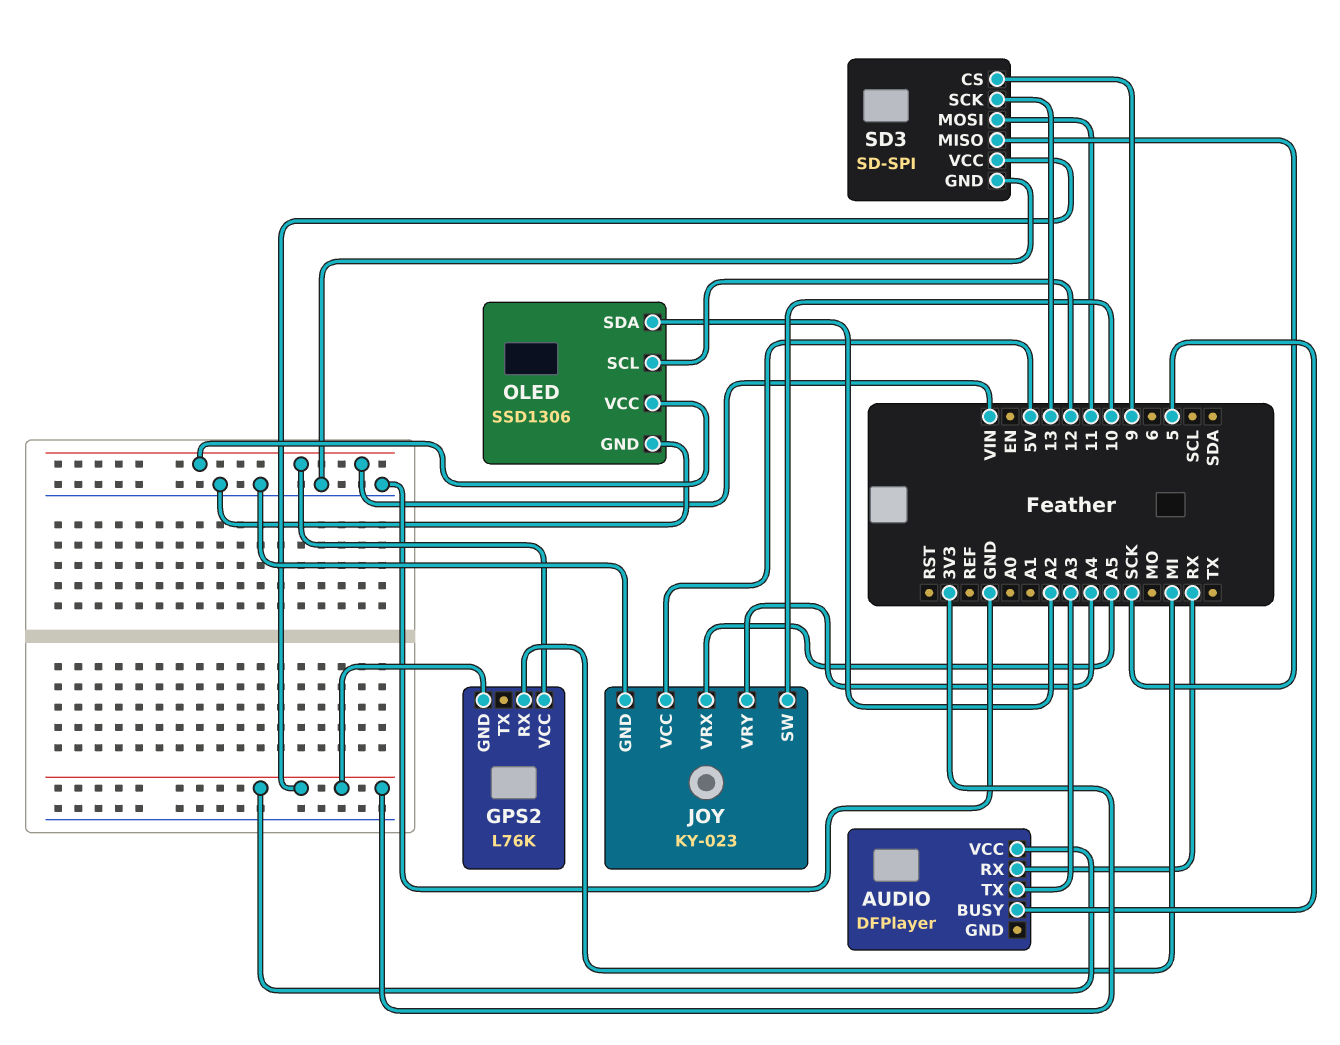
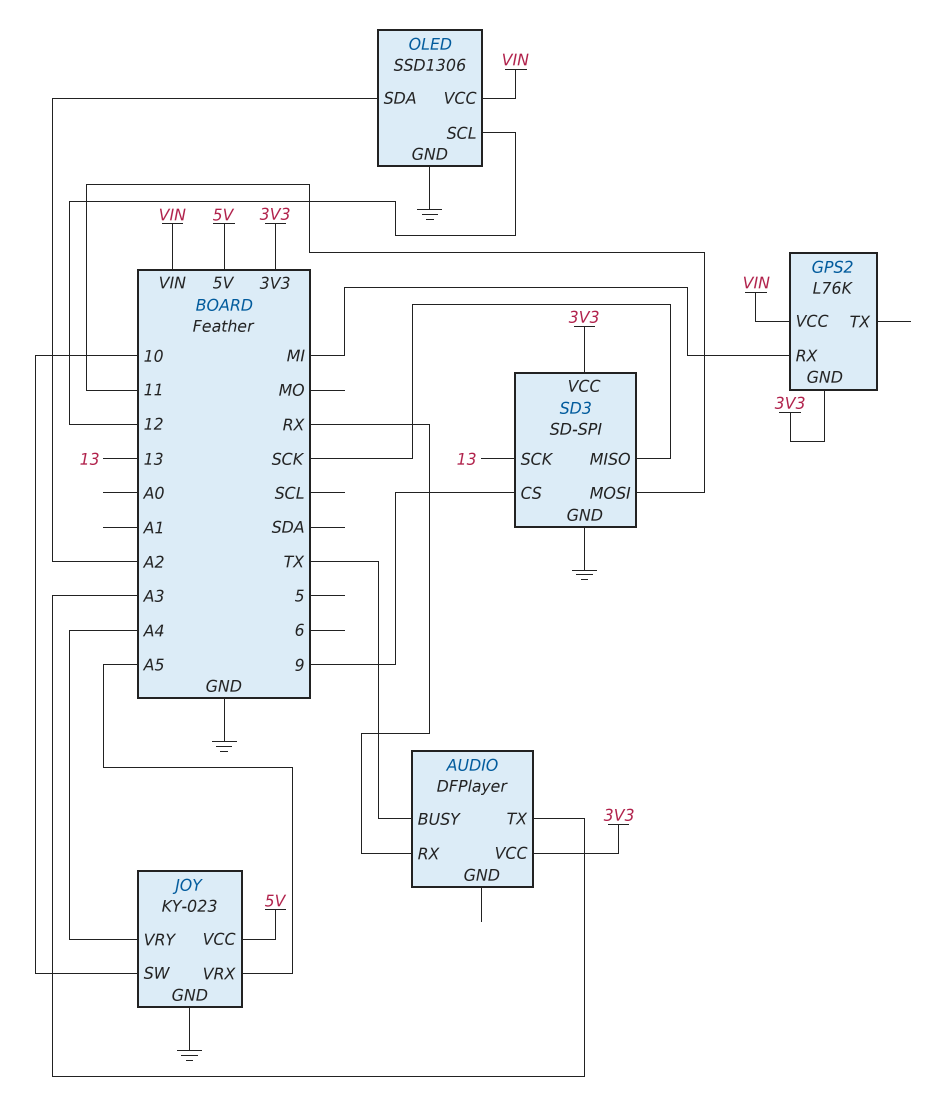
AUDIO pin BUSY: 5 -> TX

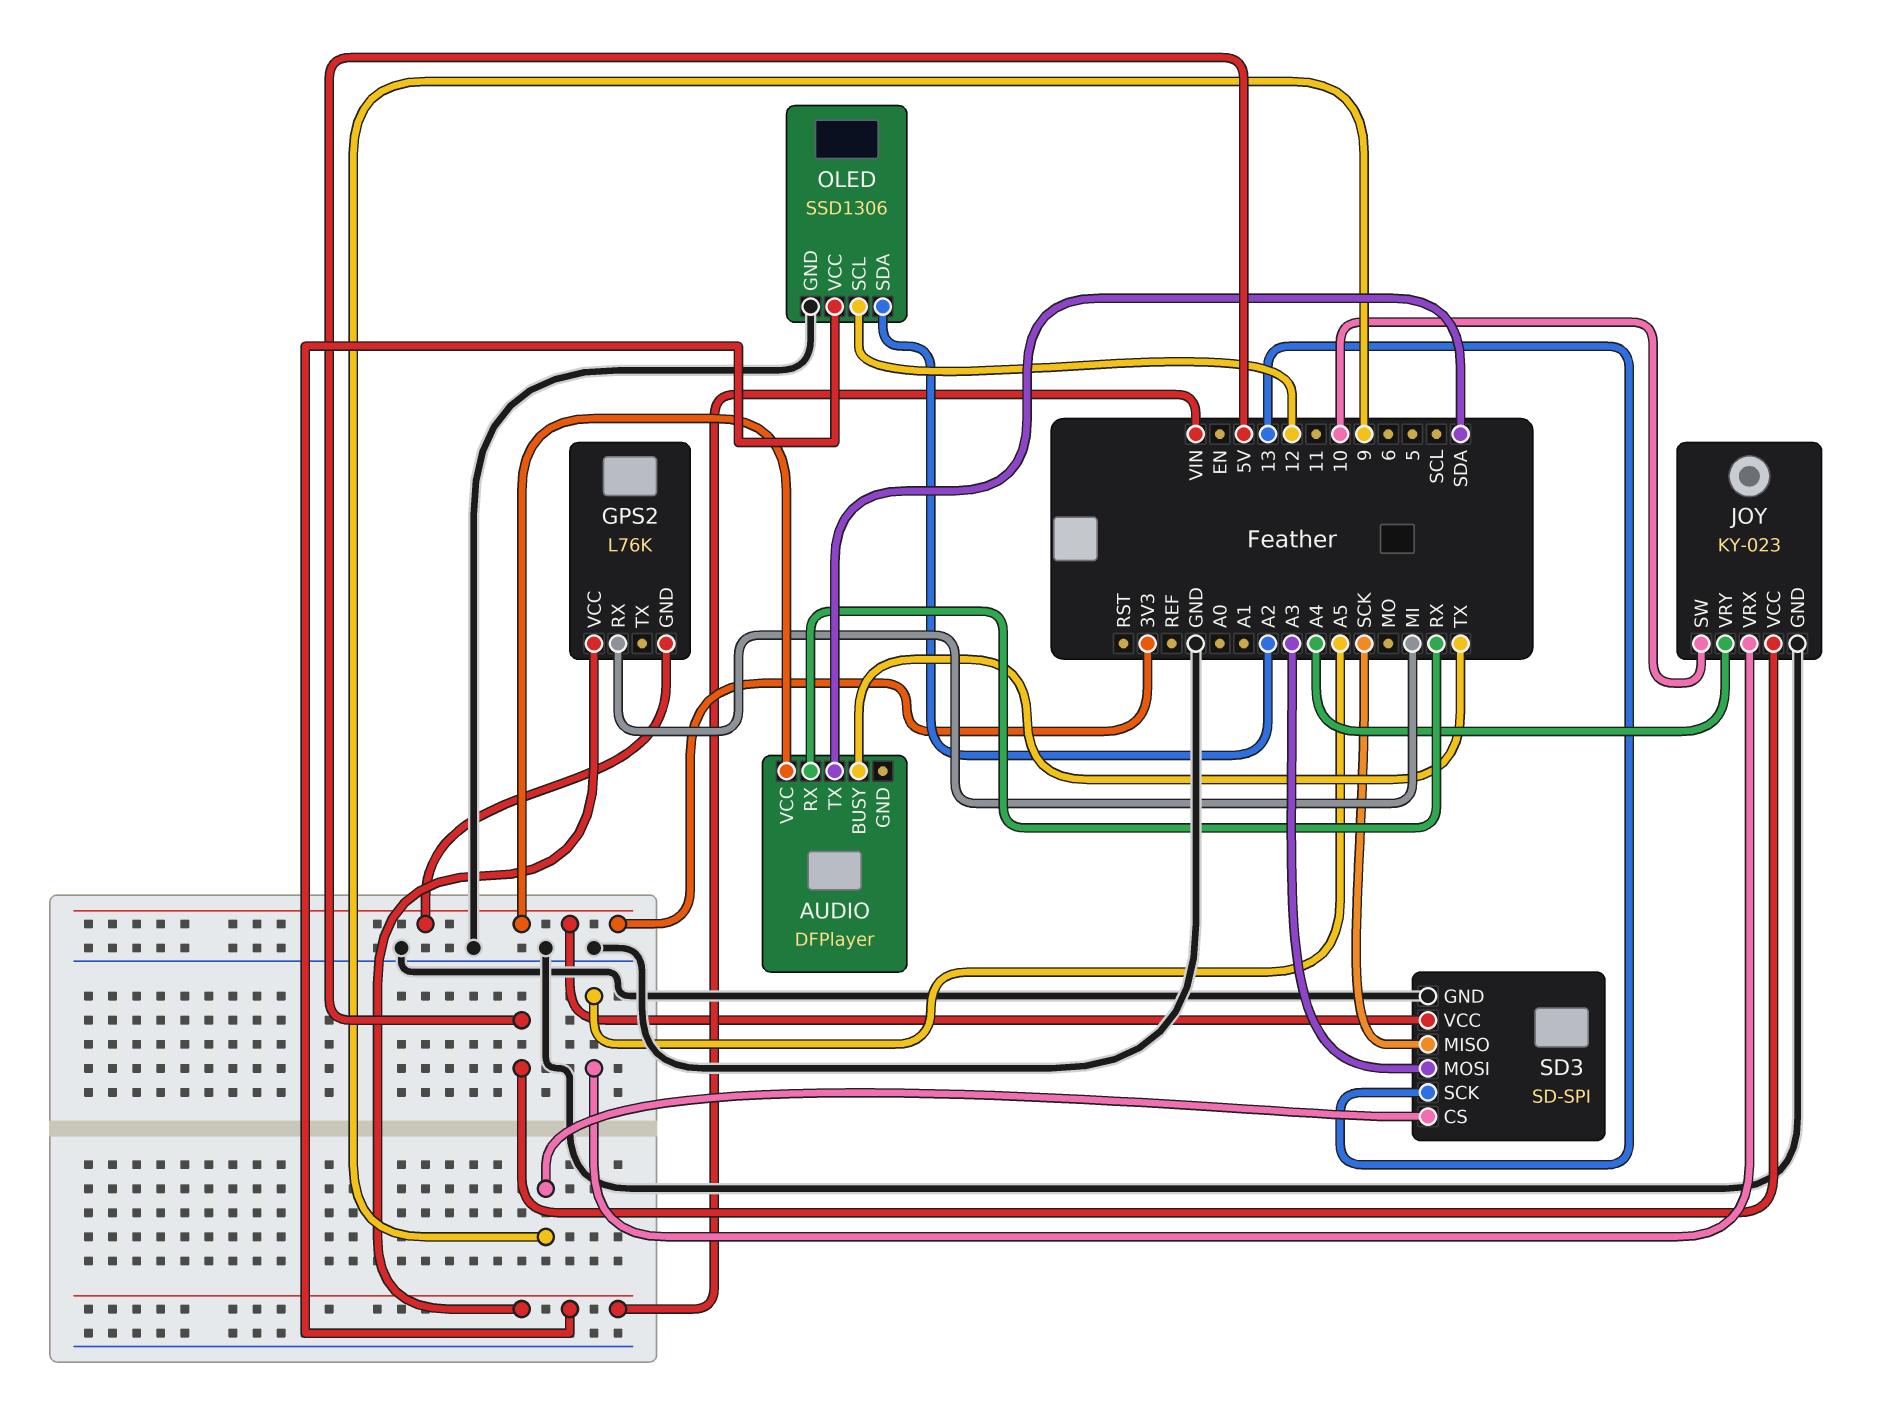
AUDIO pin TX: A3 -> SDA
SD3 pin MOSI: 11 -> A3

